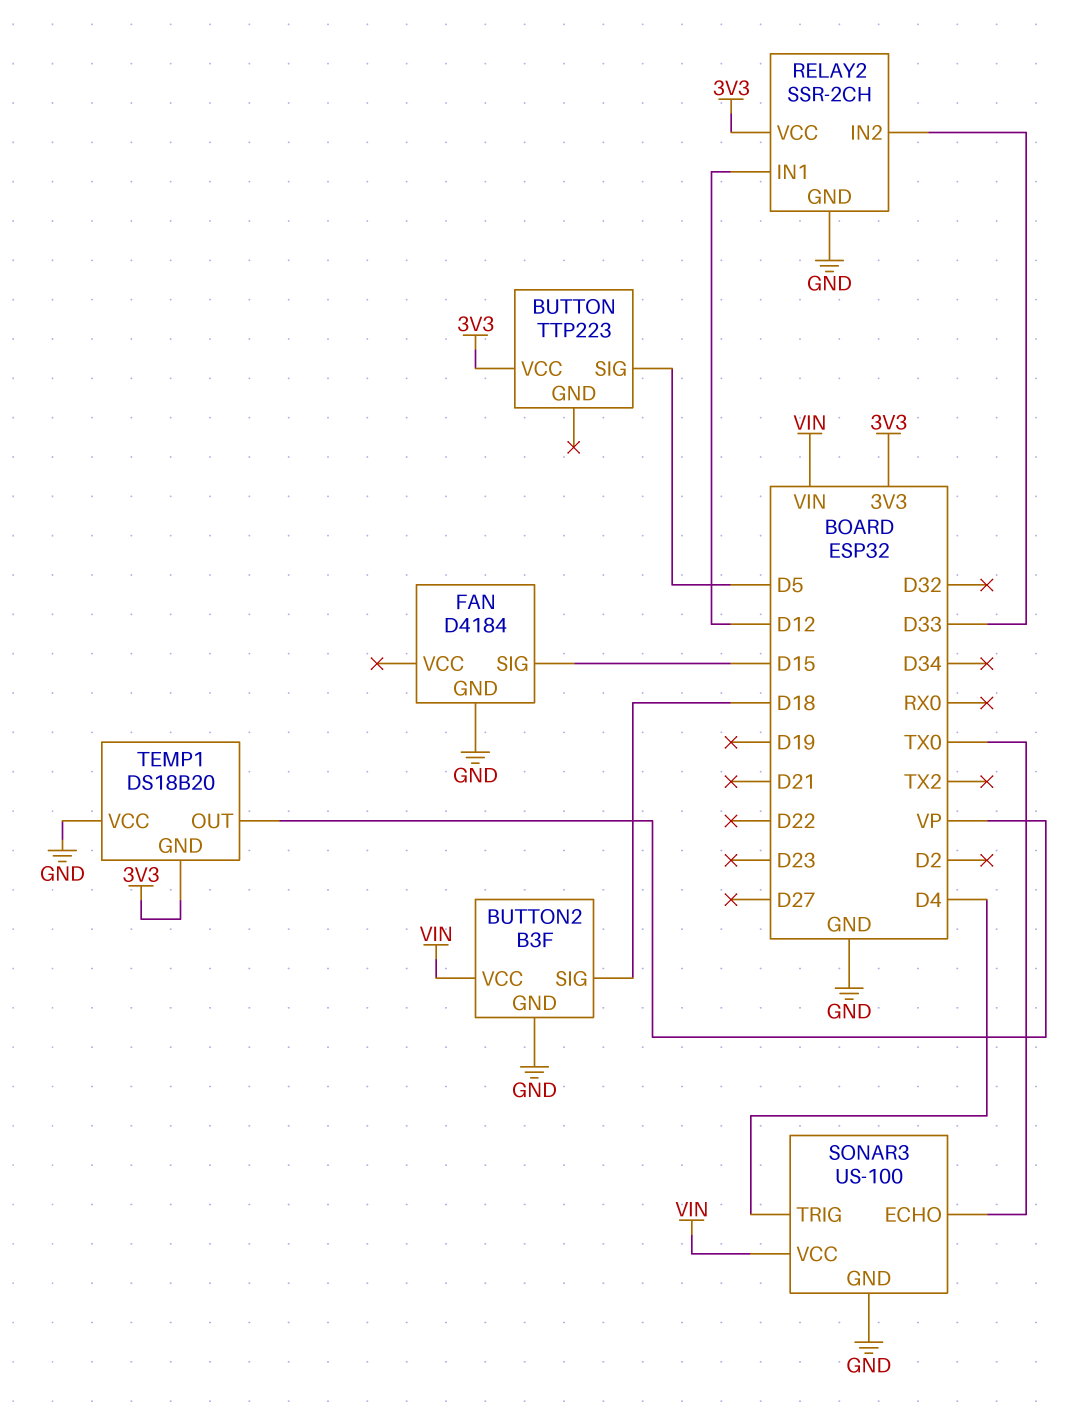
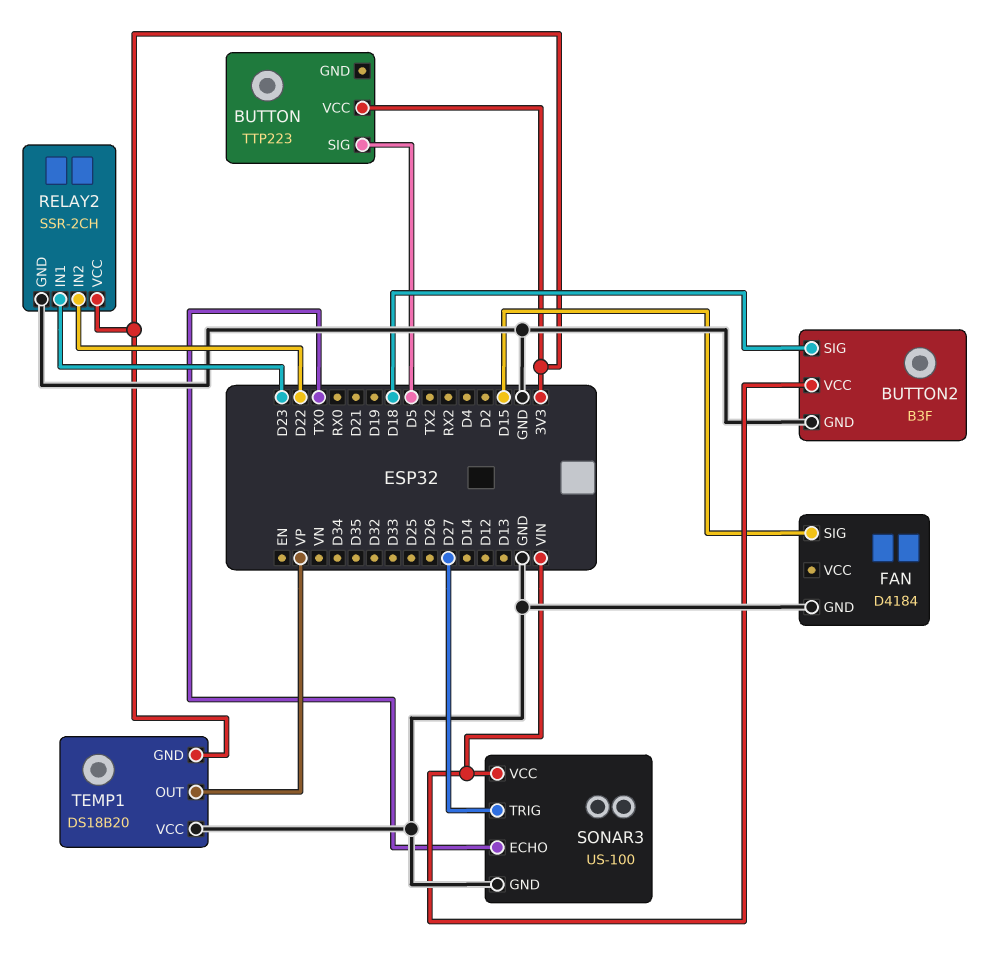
RELAY2 pin IN1: D12 -> D23
RELAY2 pin IN2: D33 -> D22
SONAR3 pin TRIG: D4 -> D27

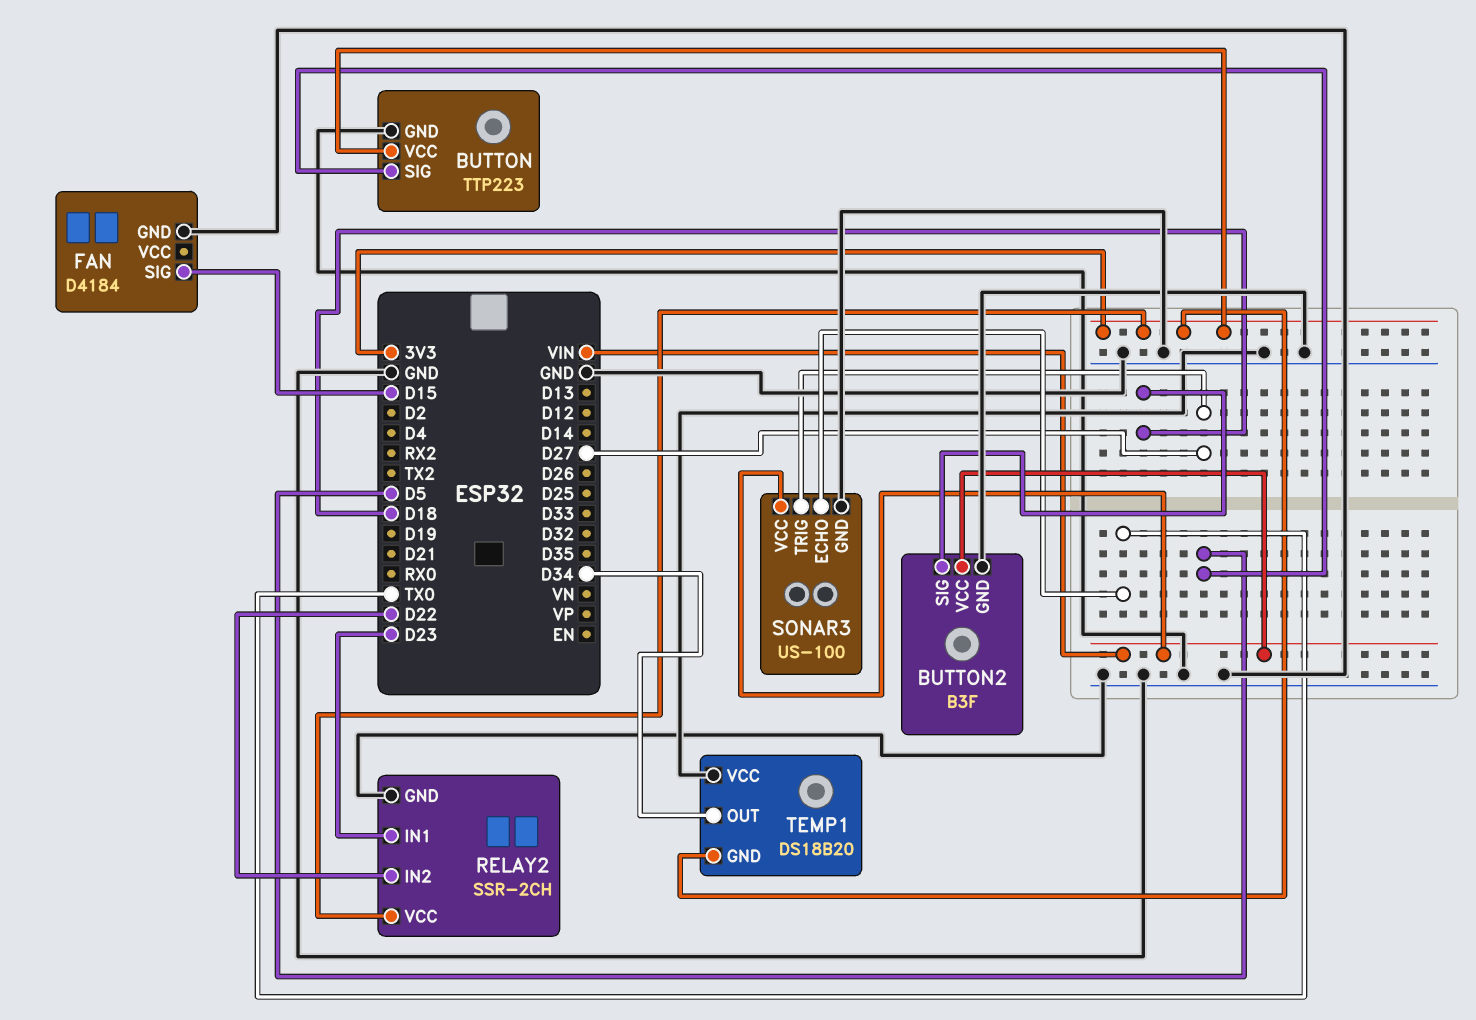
BUTTON pin GND: none -> GND
TEMP1 pin OUT: VP -> D34

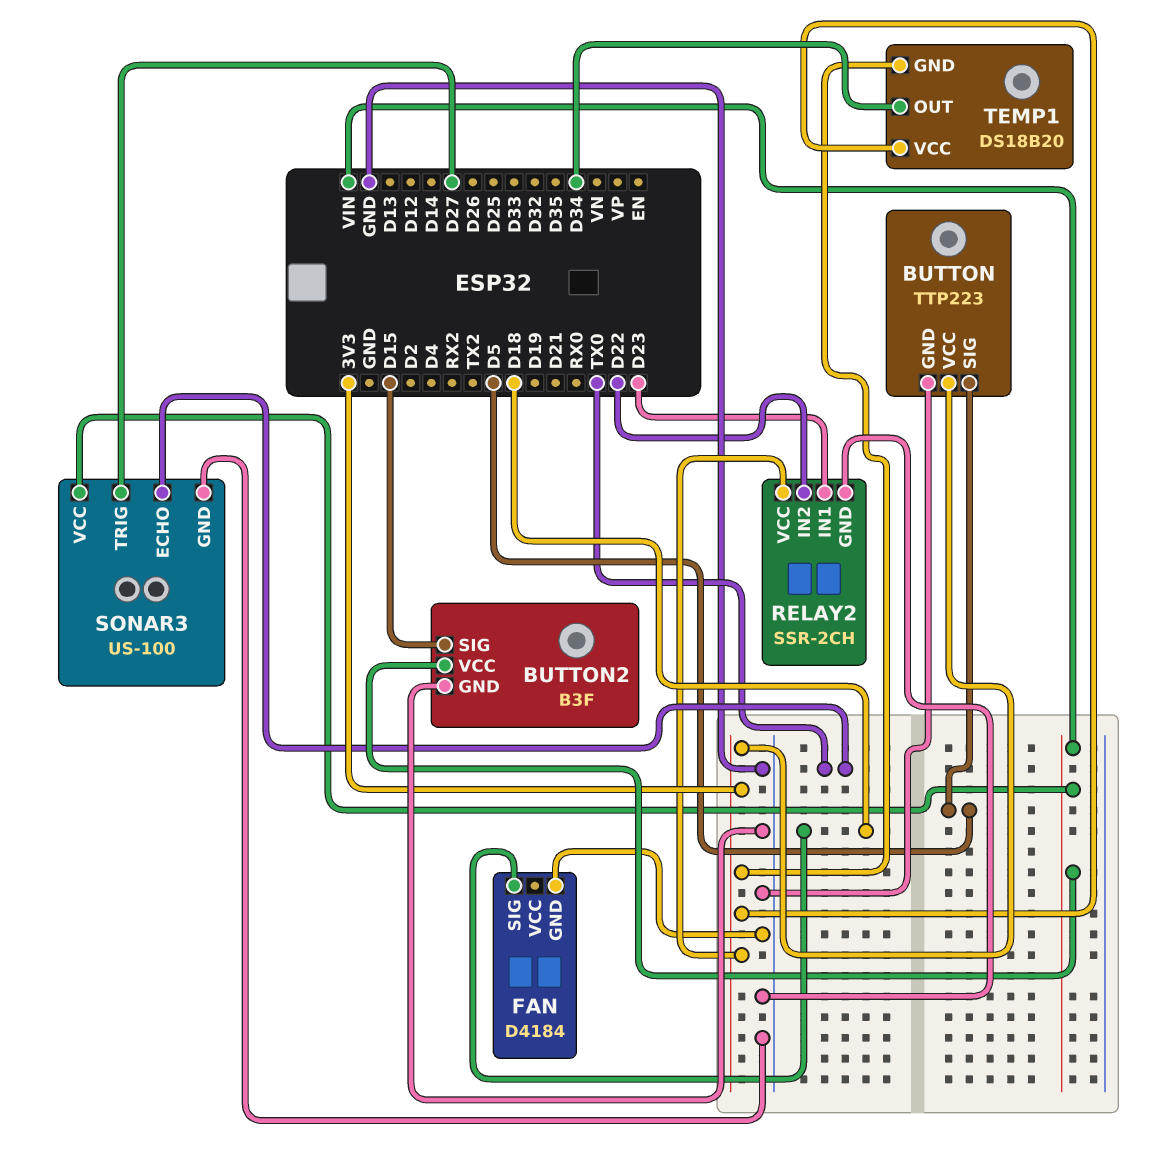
BUTTON2 pin SIG: D18 -> D15
FAN pin SIG: D15 -> D18
TEMP1 pin VCC: GND -> 3V3

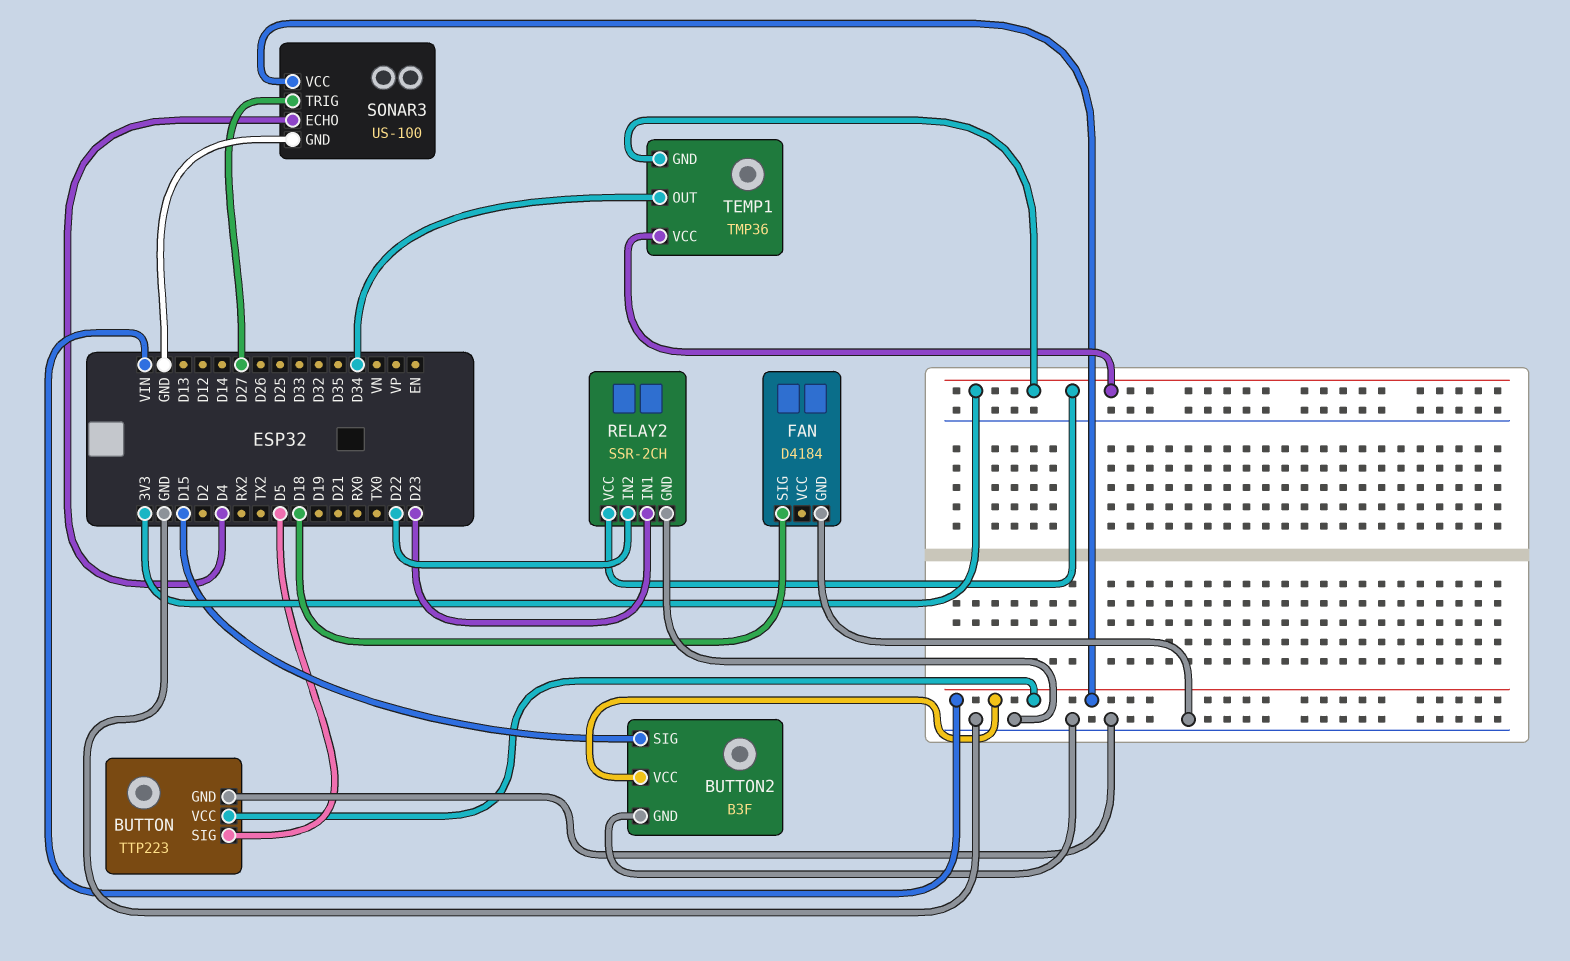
BUTTON pin VCC: 3V3 -> VIN
SONAR3 pin ECHO: TX0 -> D4
TEMP1: DS18B20 -> TMP36

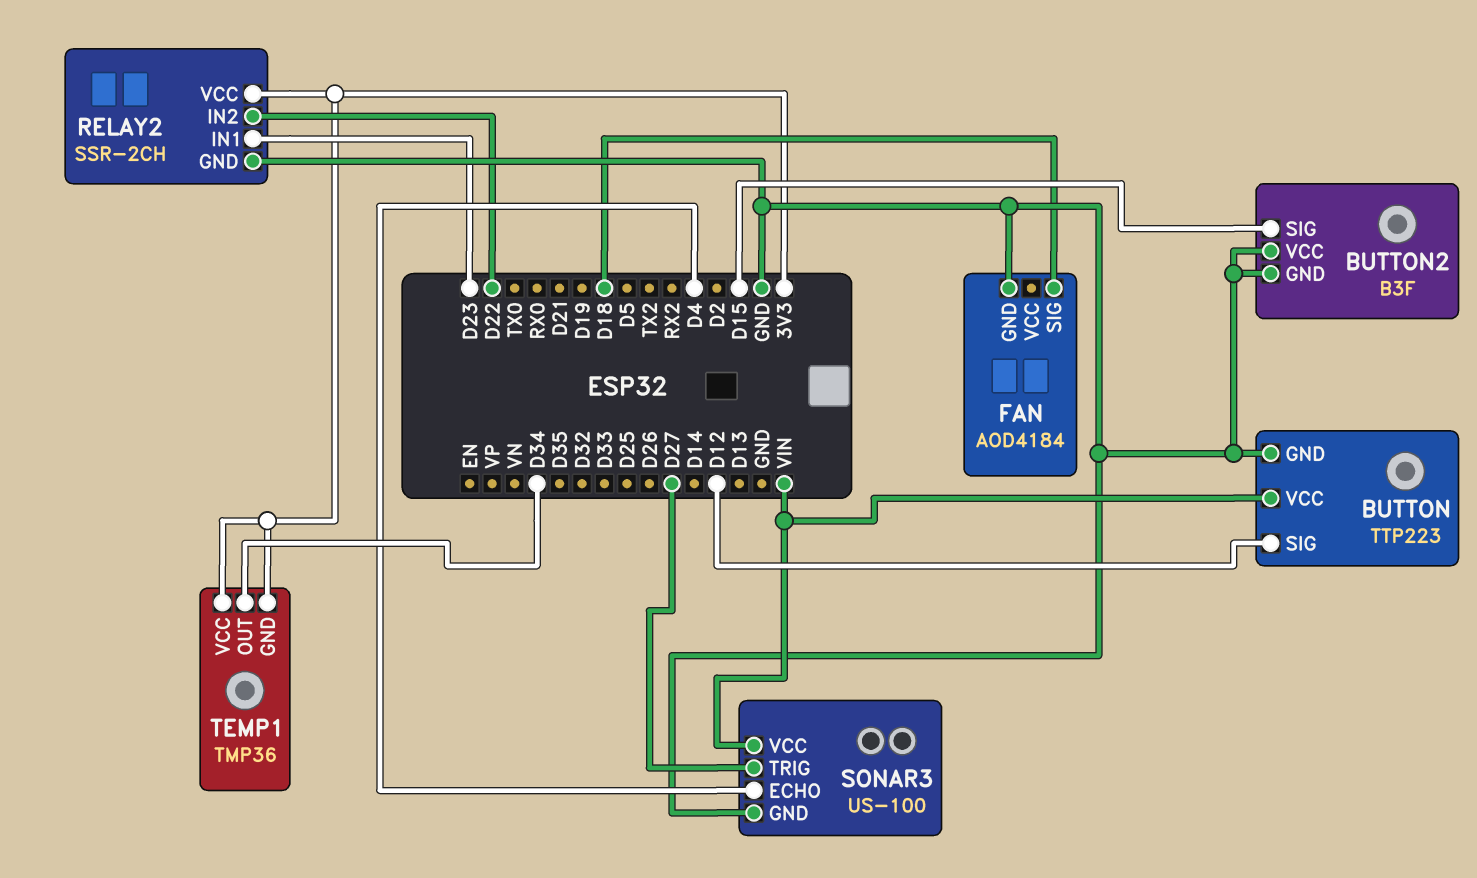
BUTTON pin SIG: D5 -> D12
BUTTON2 pin VCC: VIN -> GND
FAN: D4184 -> AOD4184

